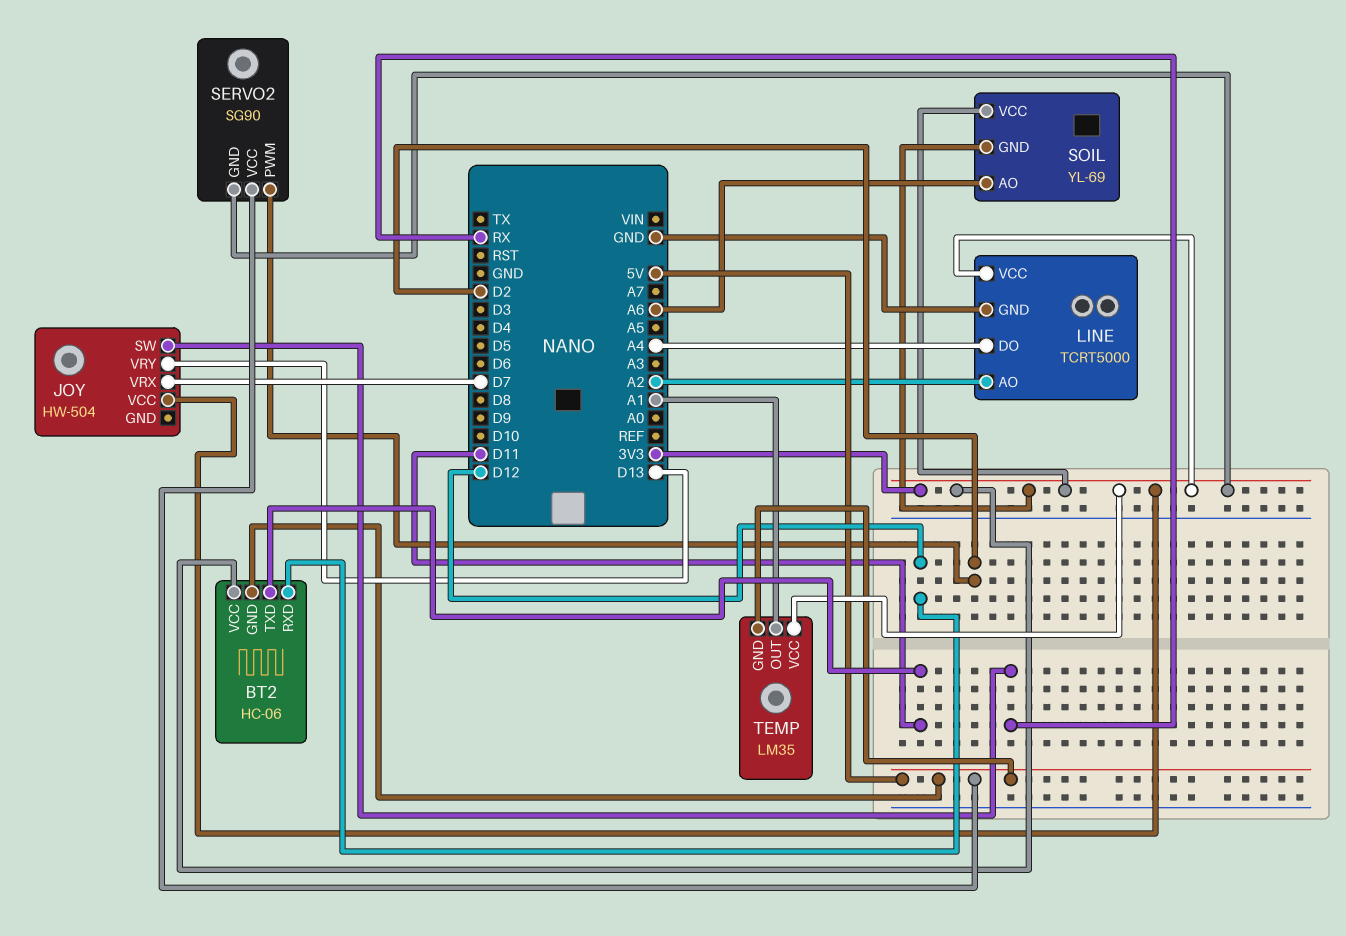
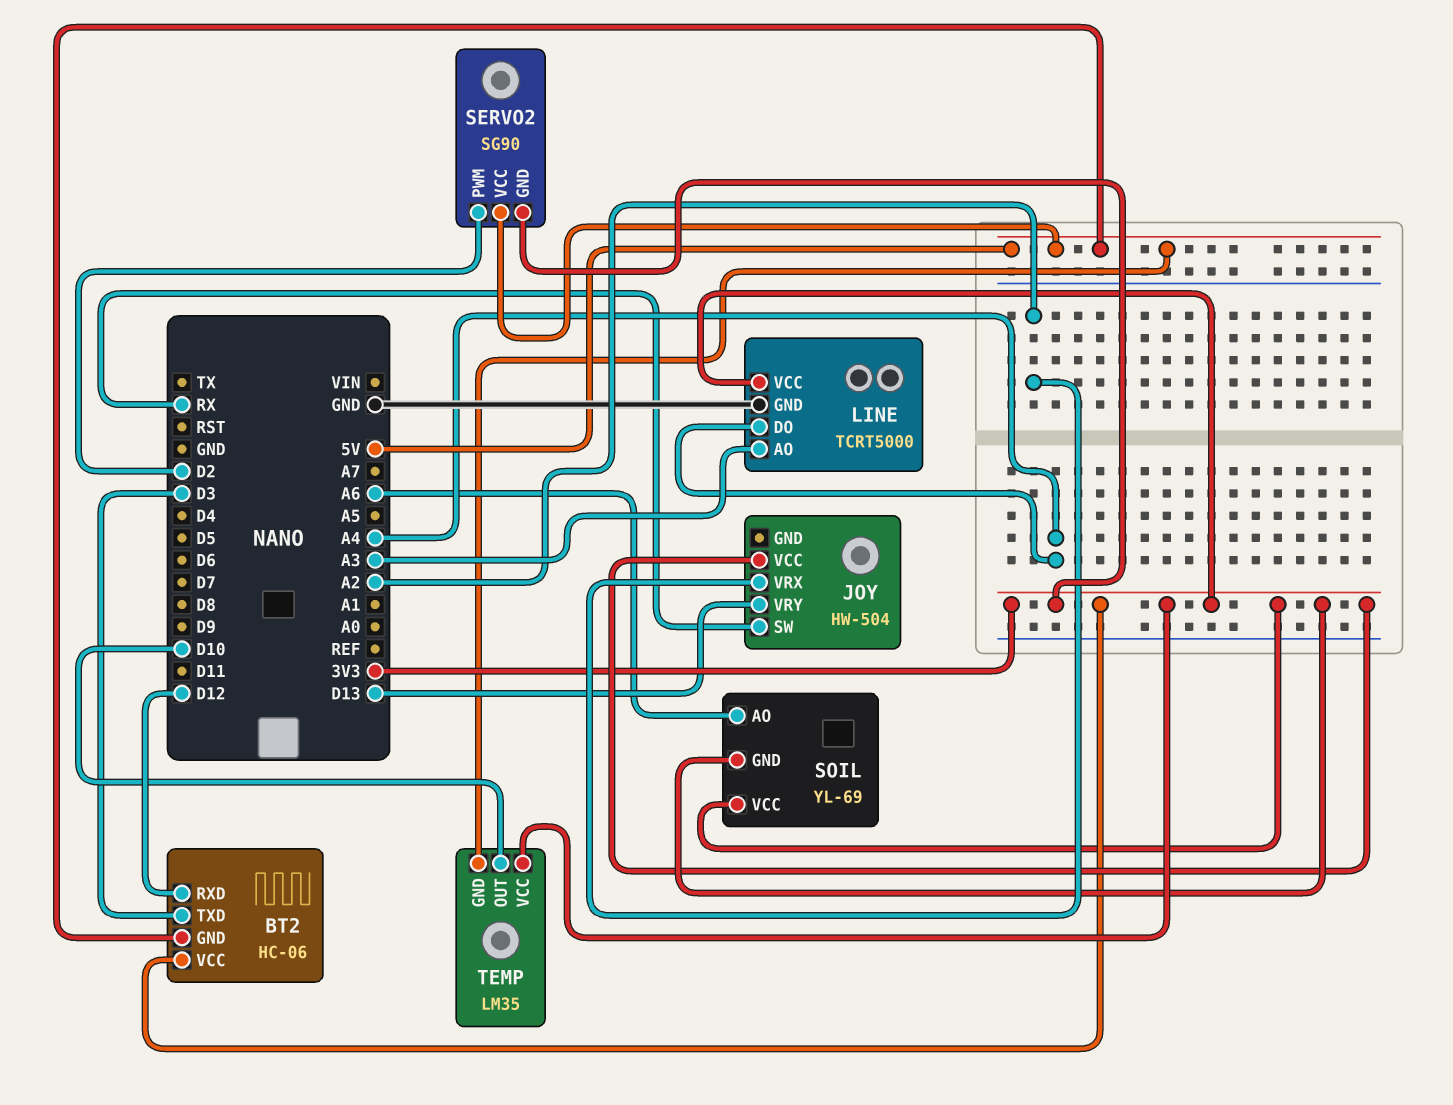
BT2 pin TXD: D11 -> D3
JOY pin VRX: D7 -> A2
LINE pin AO: A2 -> A3
TEMP pin OUT: A1 -> D10

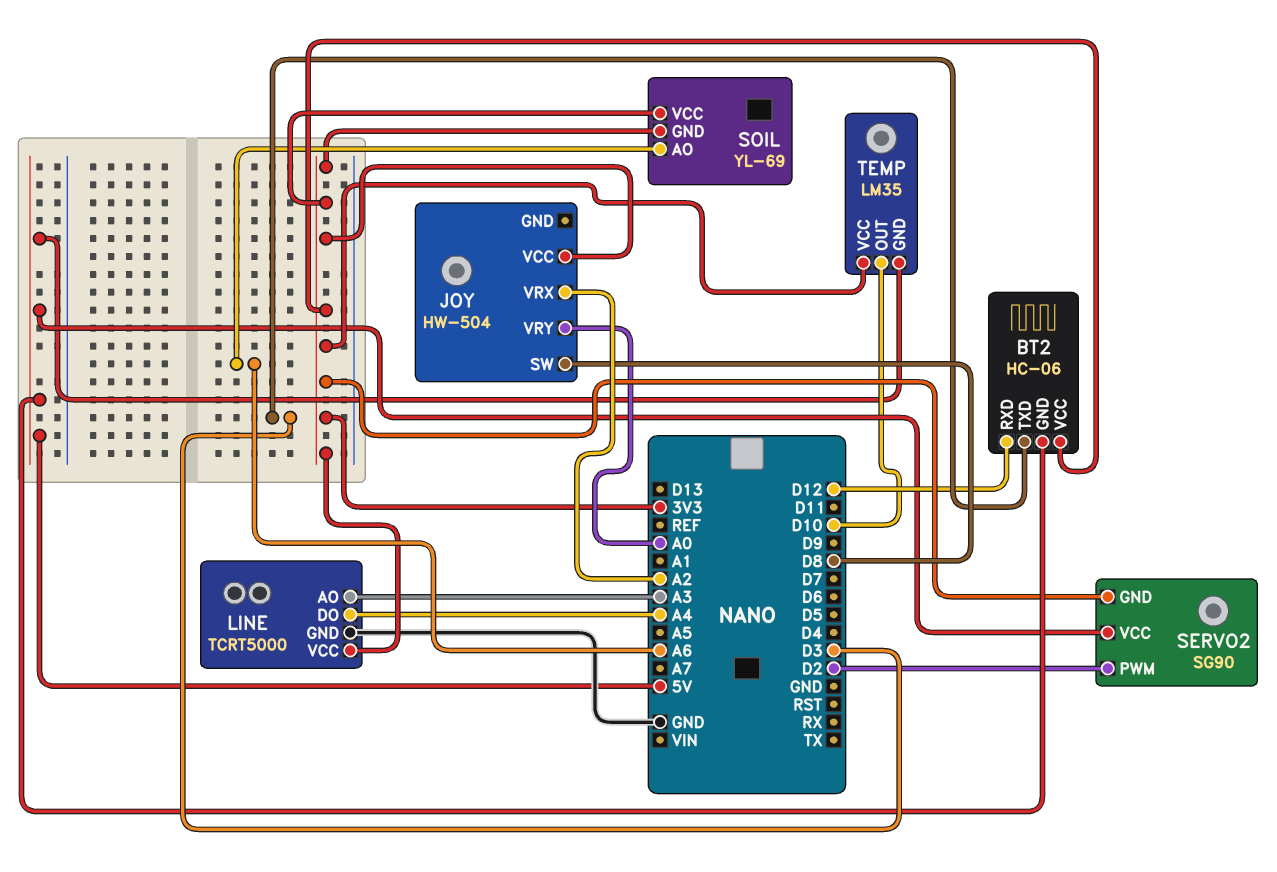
JOY pin SW: RX -> D8
JOY pin VRY: D13 -> A0

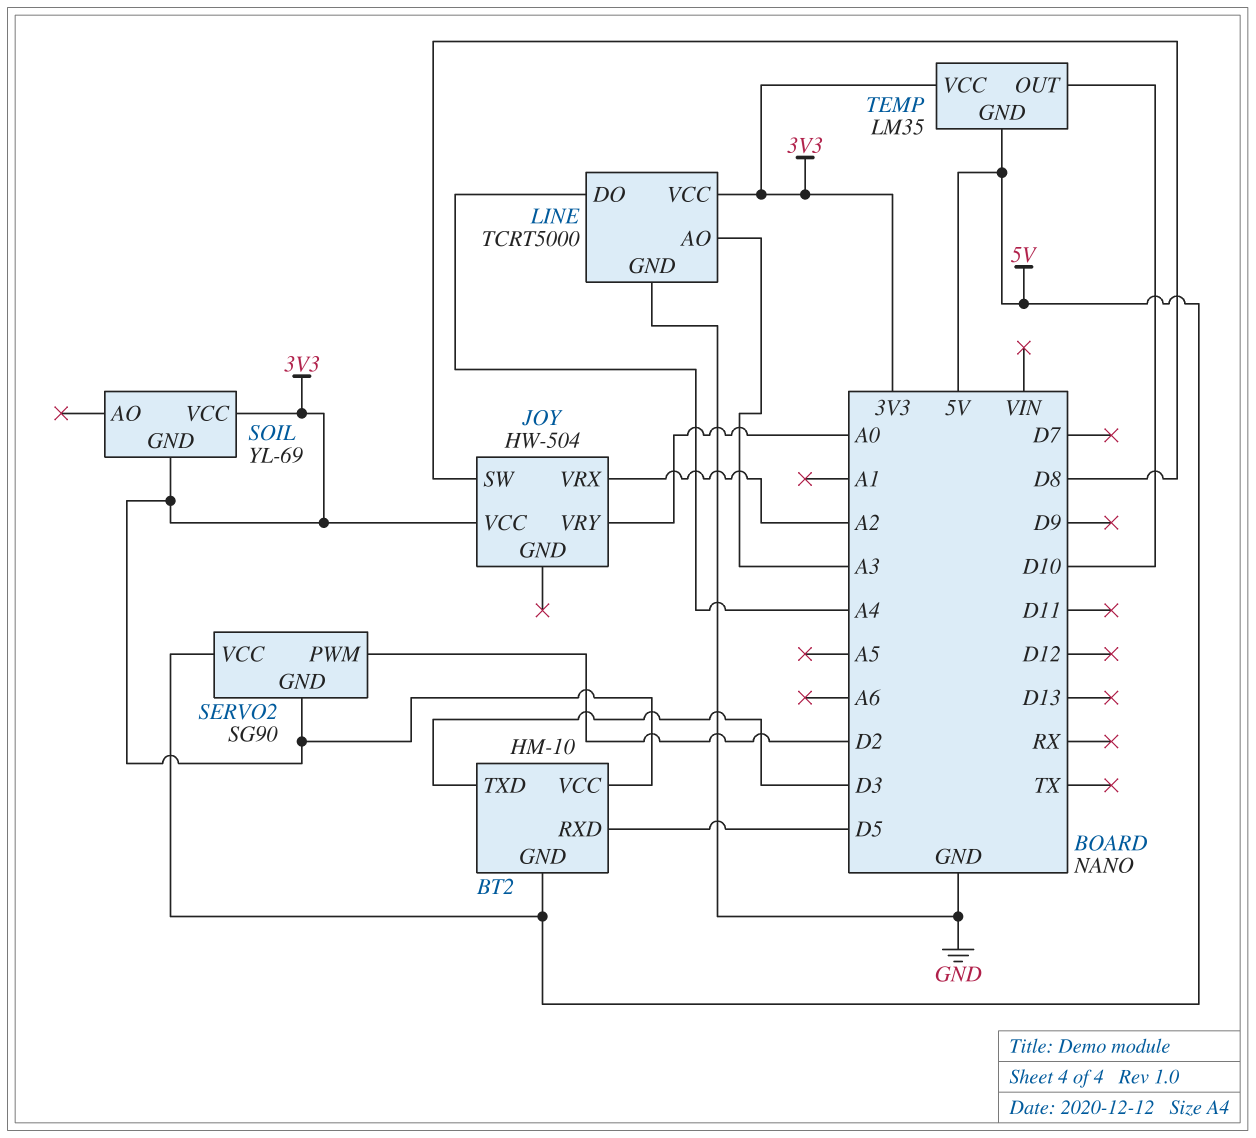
BT2: HC-06 -> HM-10
BT2 pin RXD: D12 -> D5
SOIL pin AO: A6 -> none

